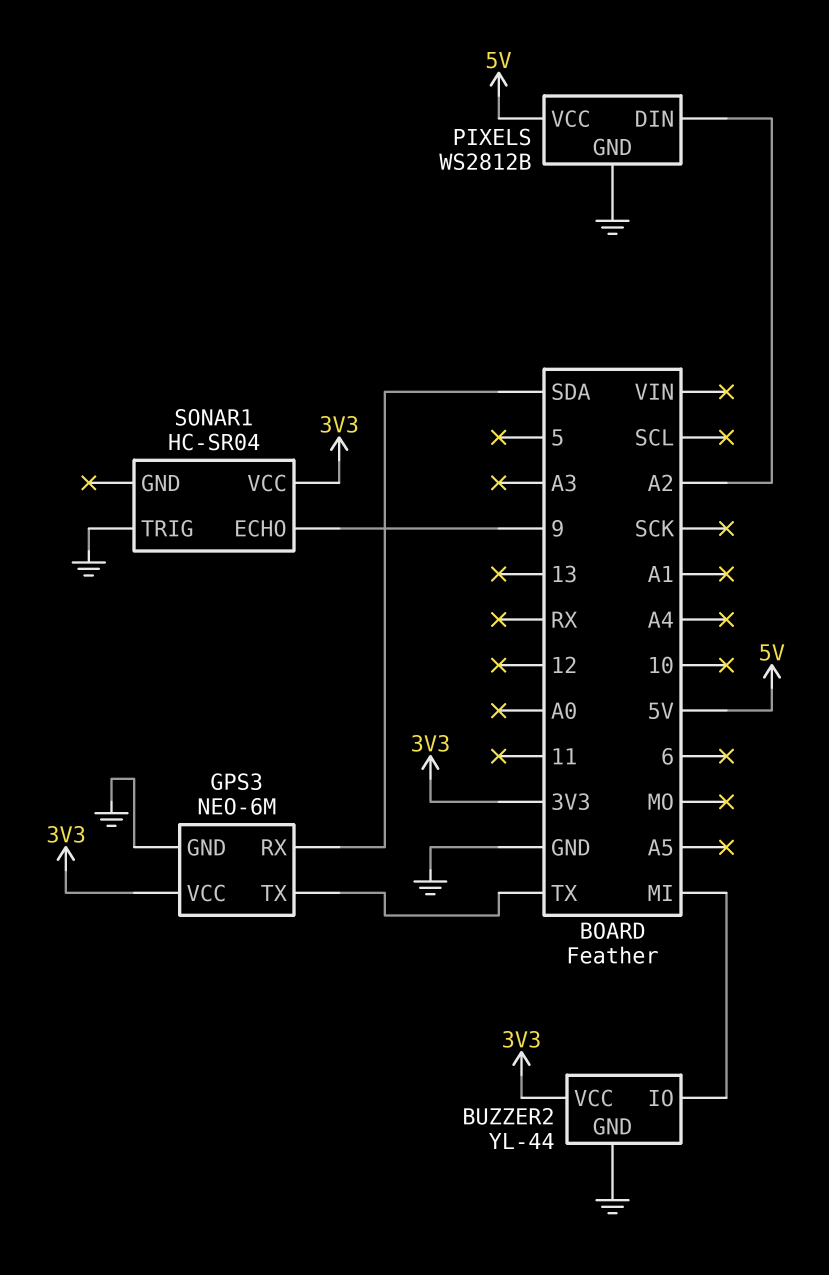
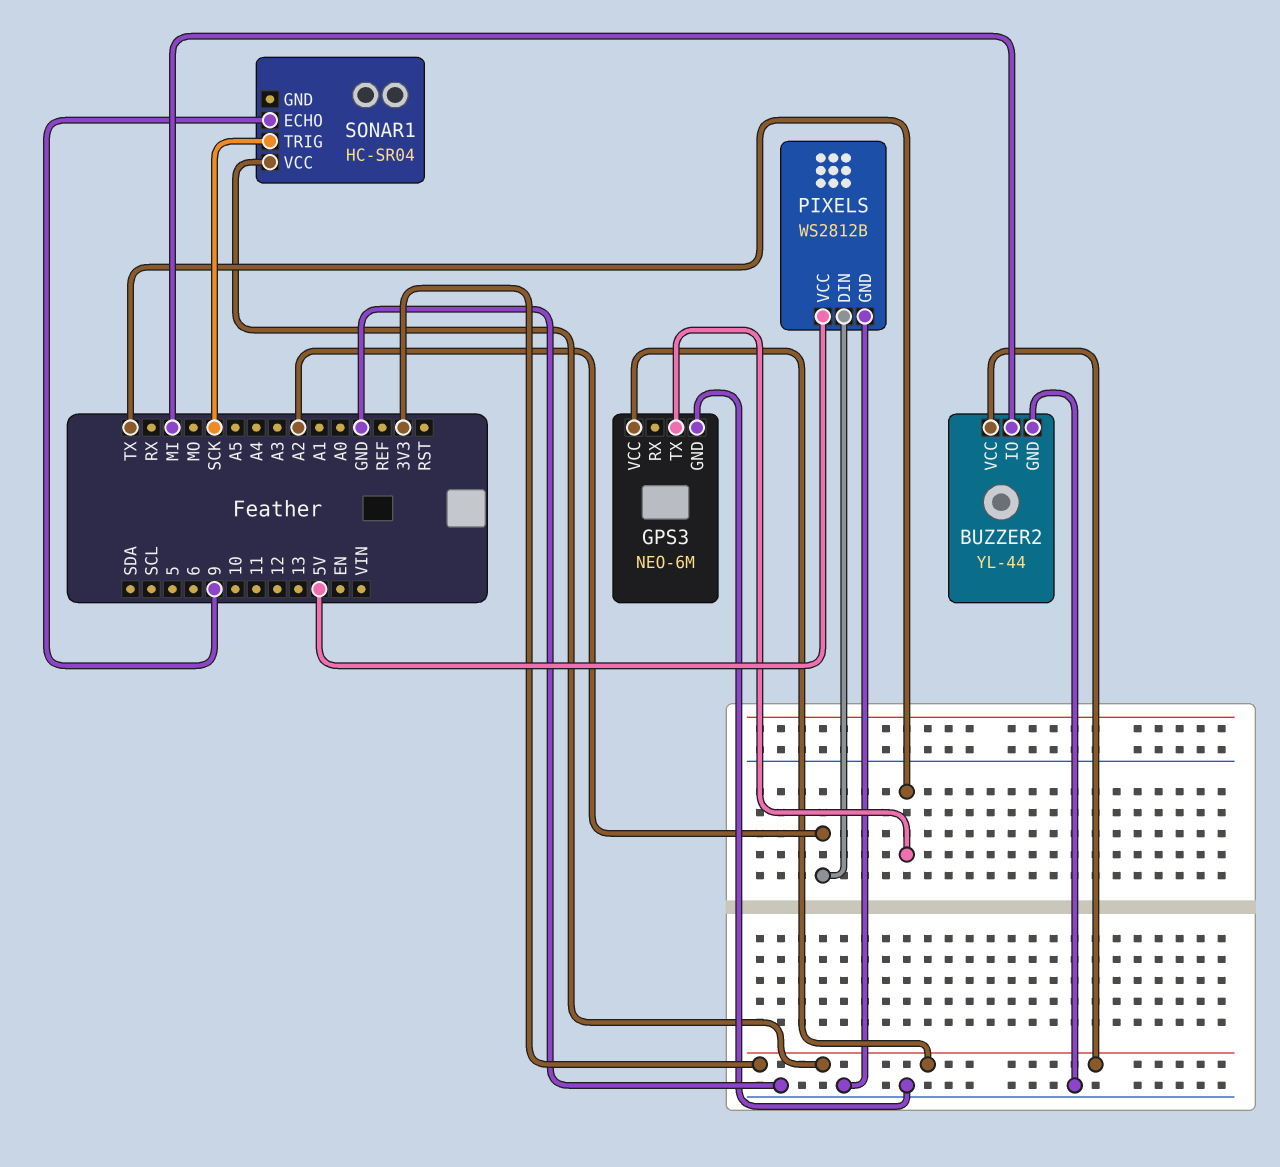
GPS3 pin RX: SDA -> none
SONAR1 pin TRIG: GND -> SCK

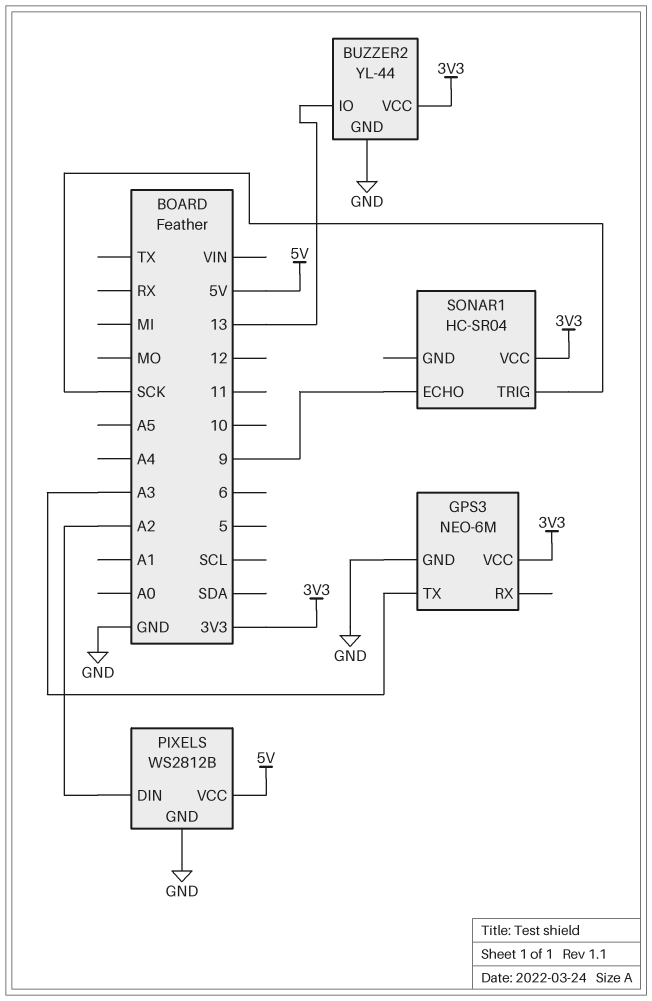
BUZZER2 pin IO: MI -> 13
GPS3 pin TX: TX -> A3

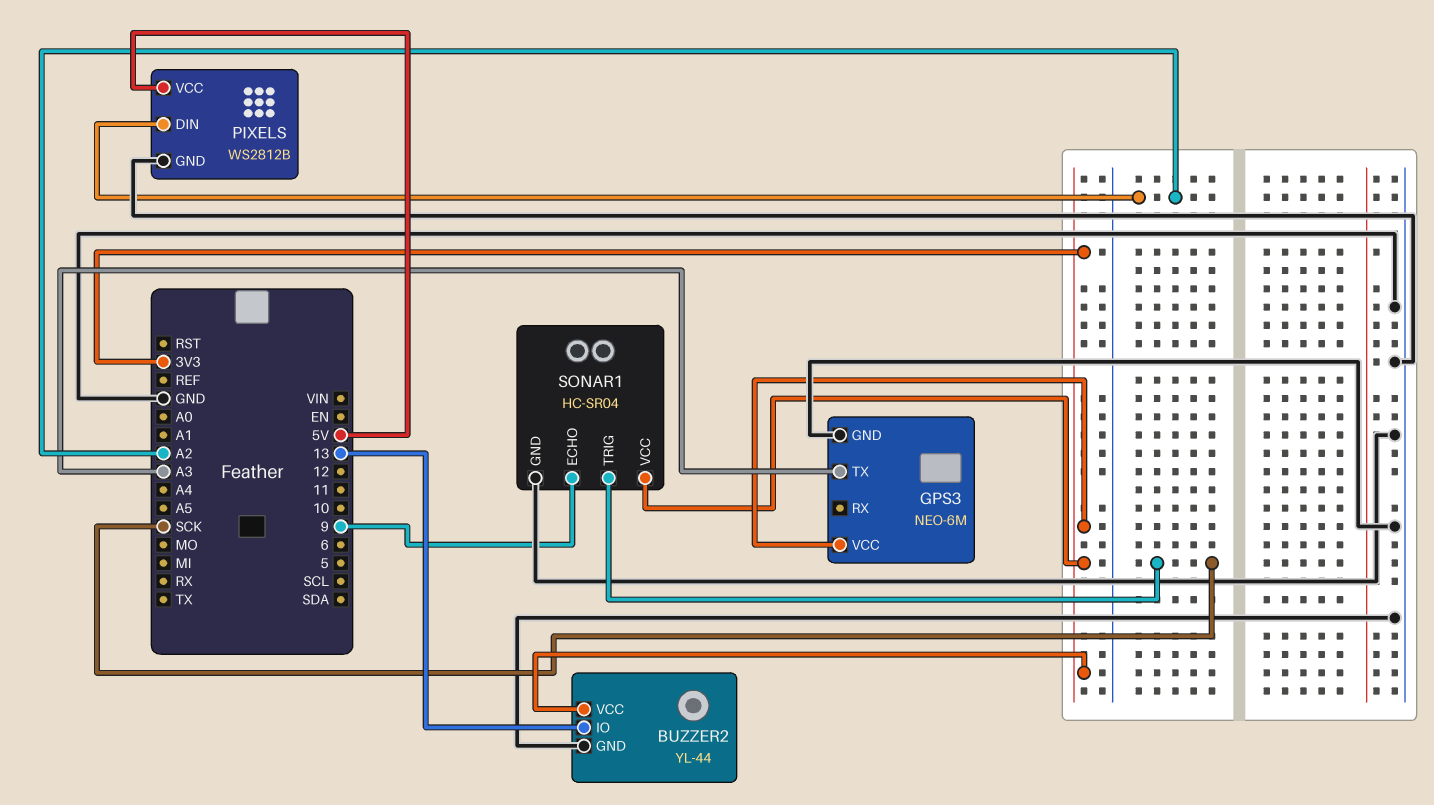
SONAR1 pin GND: none -> GND

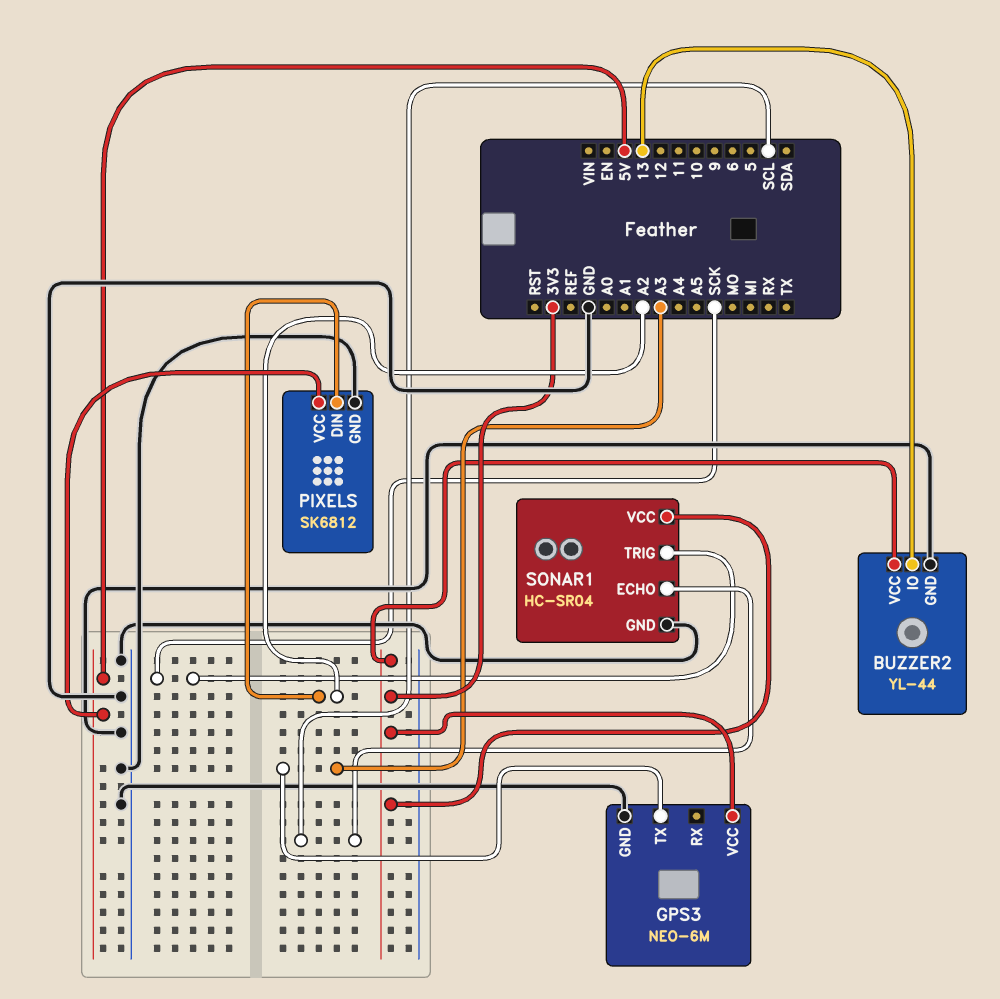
PIXELS: WS2812B -> SK6812
SONAR1 pin ECHO: 9 -> SCL

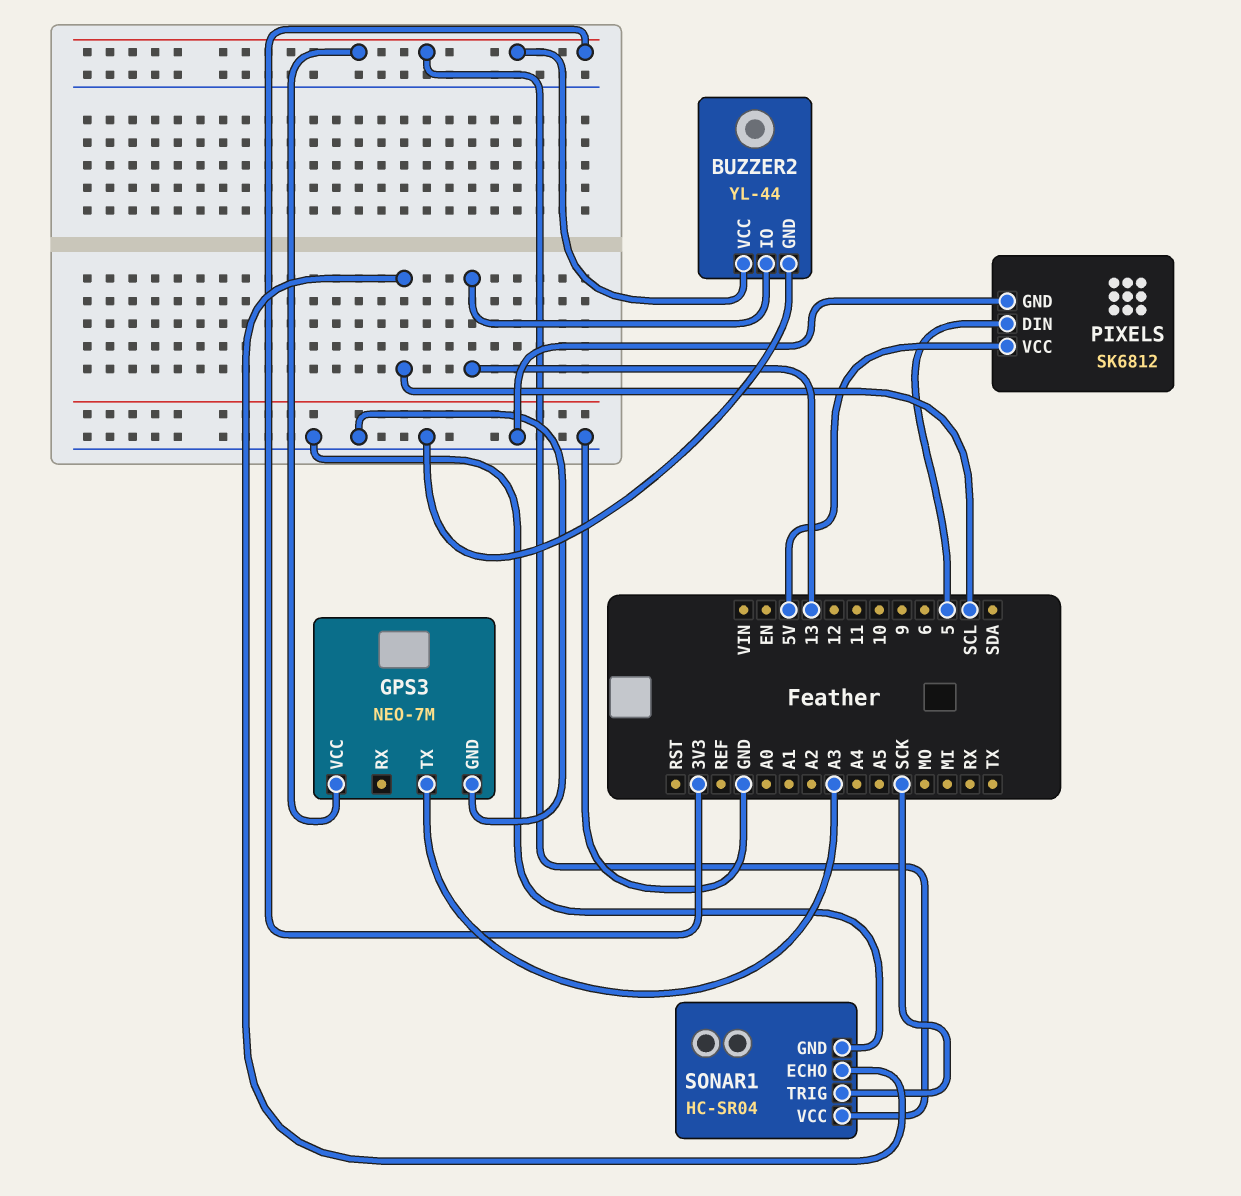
GPS3: NEO-6M -> NEO-7M
PIXELS pin DIN: A2 -> 5

